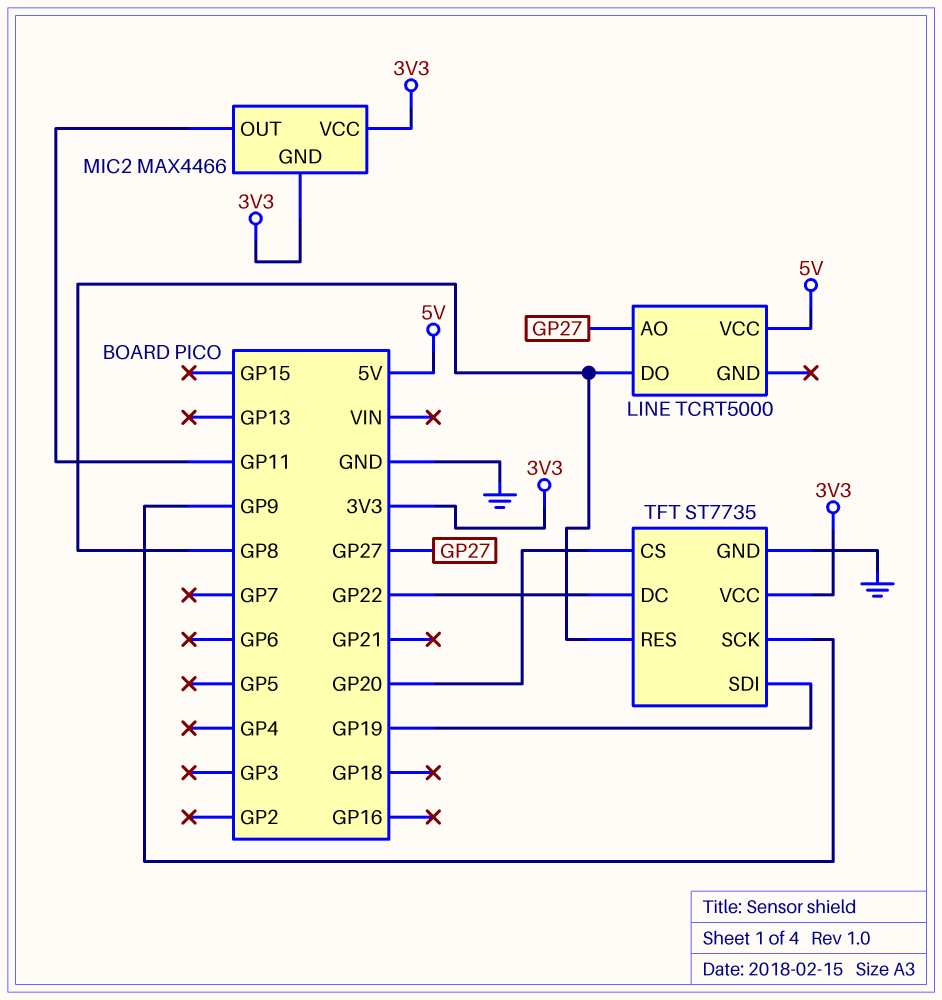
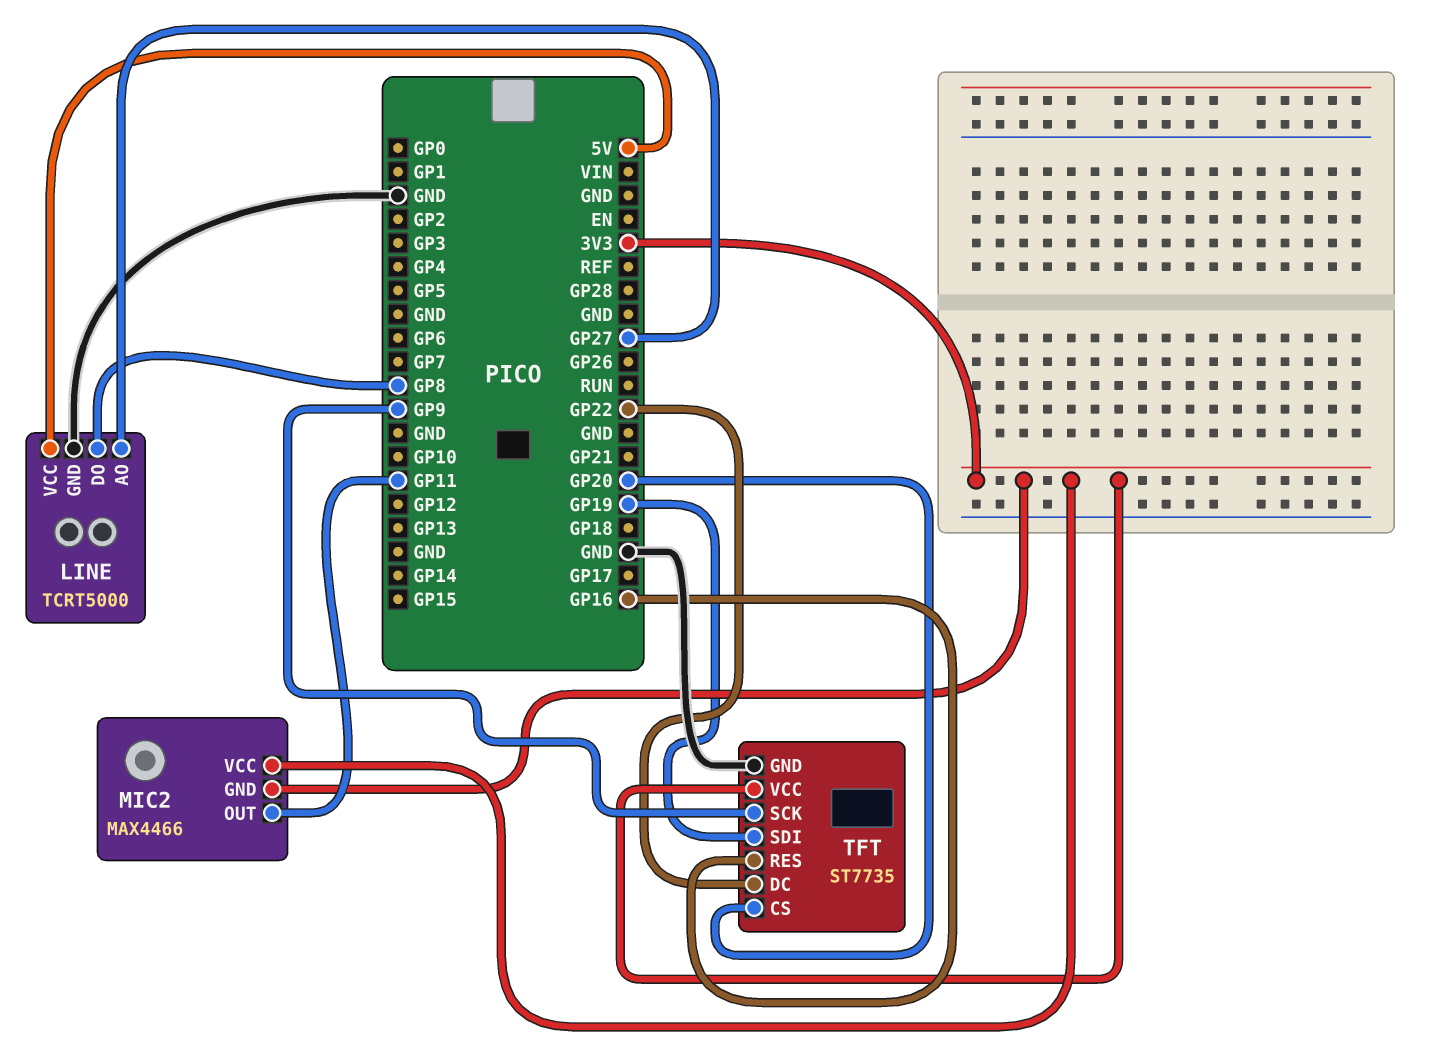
LINE pin GND: none -> GND
TFT pin RES: GP8 -> GP16

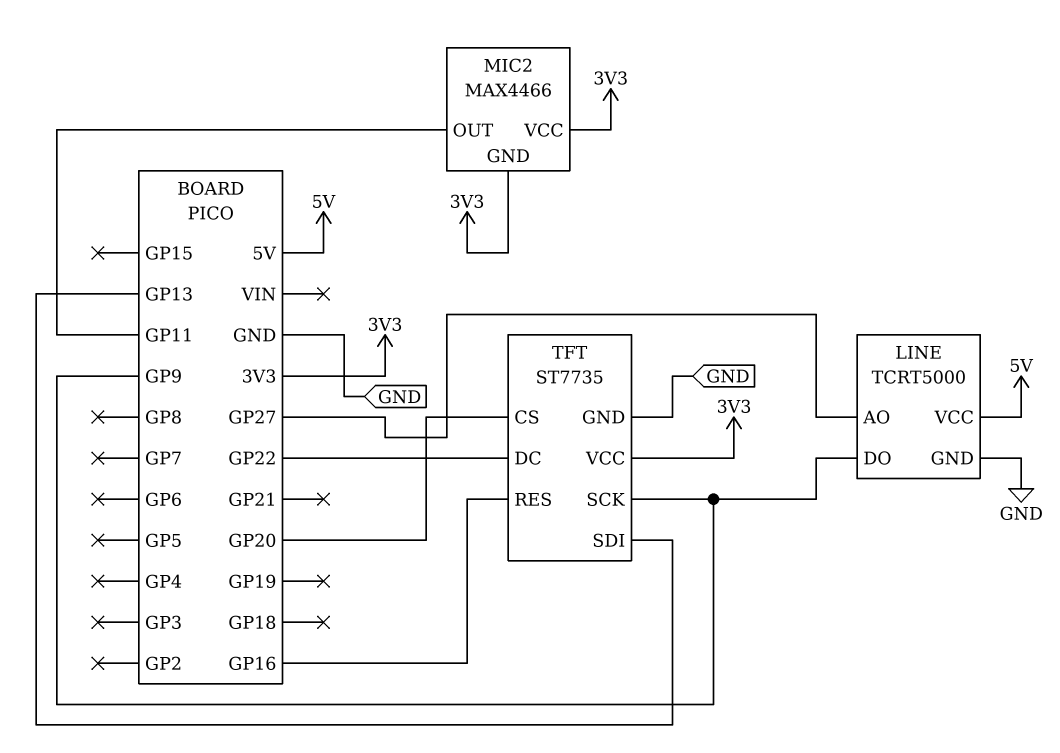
LINE pin DO: GP8 -> GP9
TFT pin SDI: GP19 -> GP13

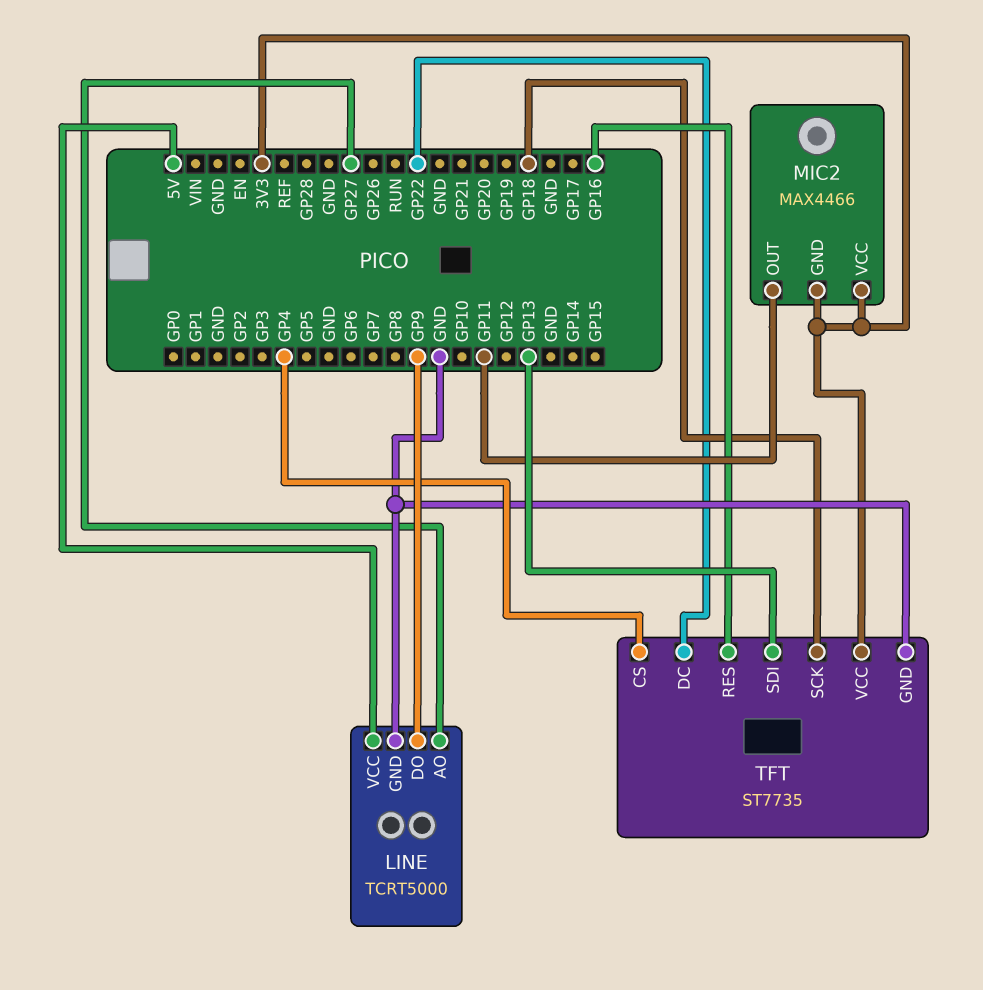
TFT pin CS: GP20 -> GP4
TFT pin SCK: GP9 -> GP18

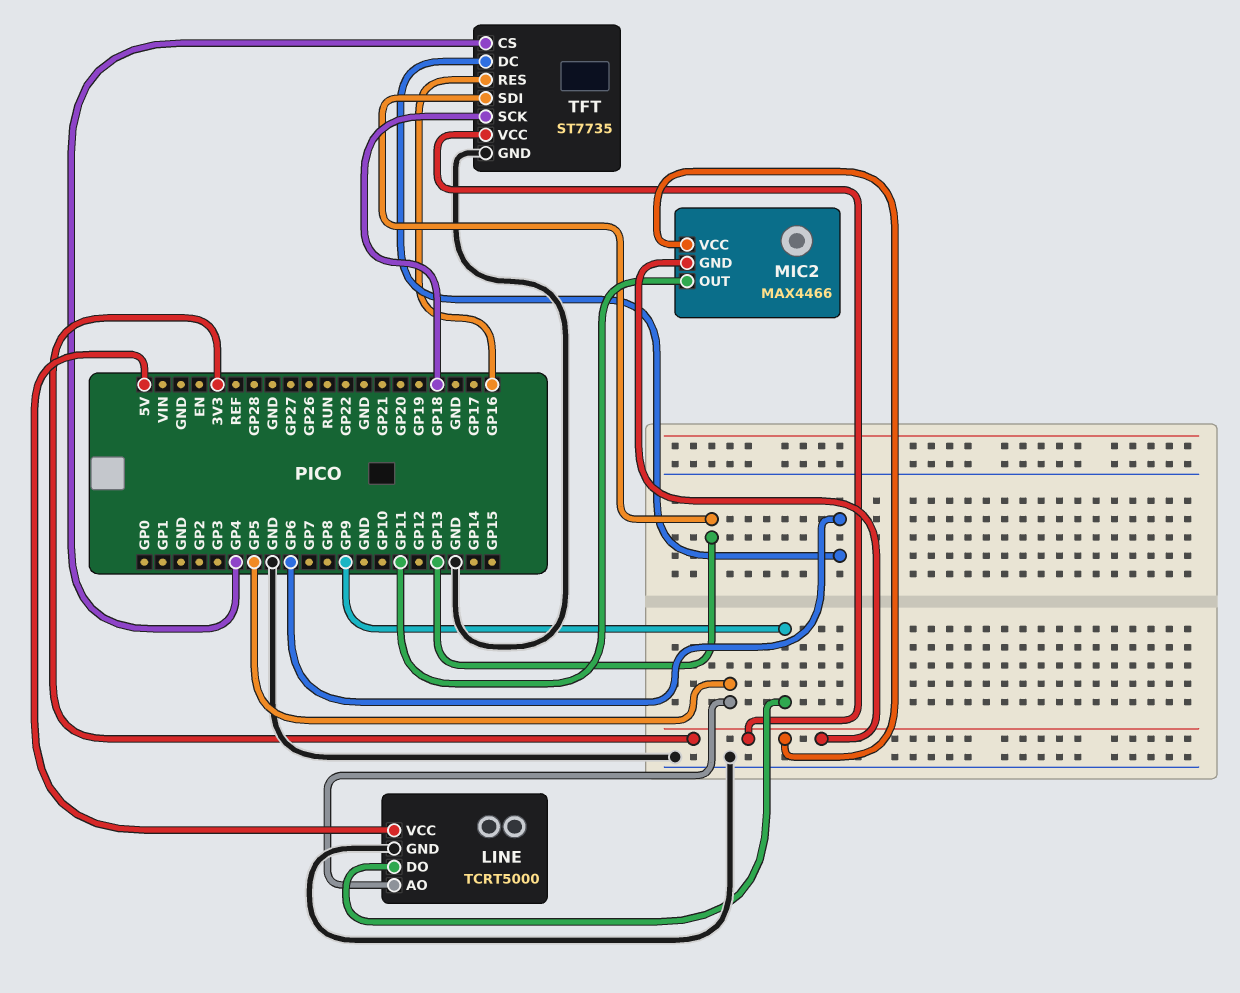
LINE pin AO: GP27 -> GP5
TFT pin DC: GP22 -> GP6

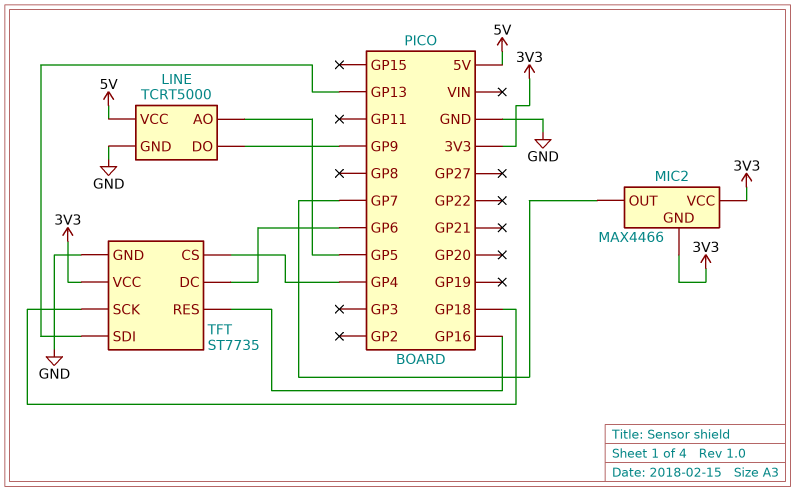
MIC2 pin OUT: GP11 -> GP7

